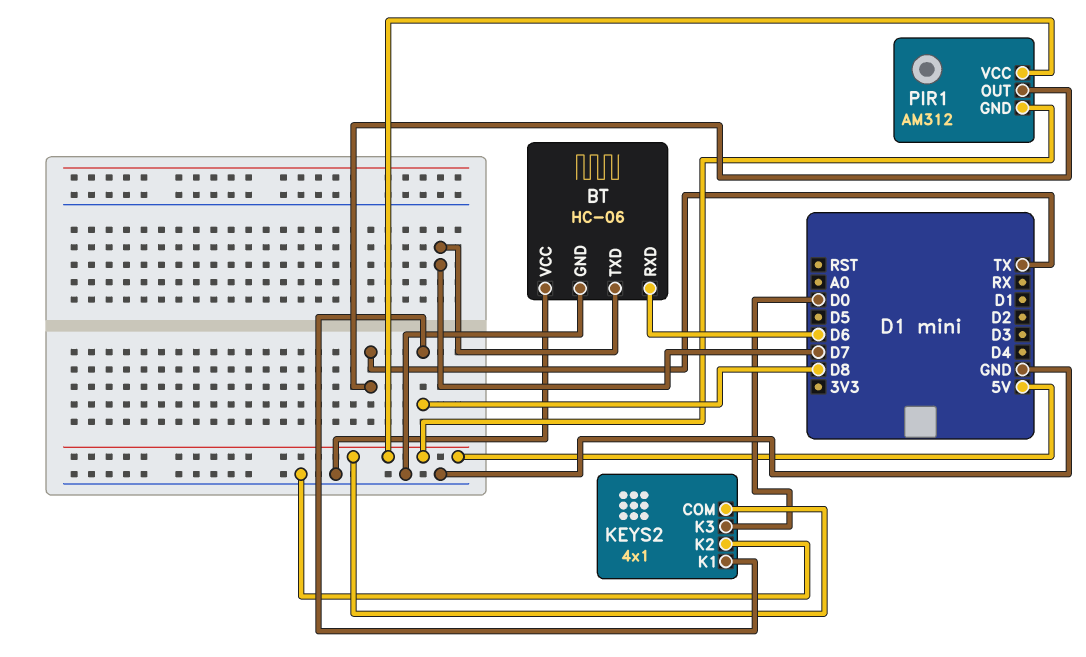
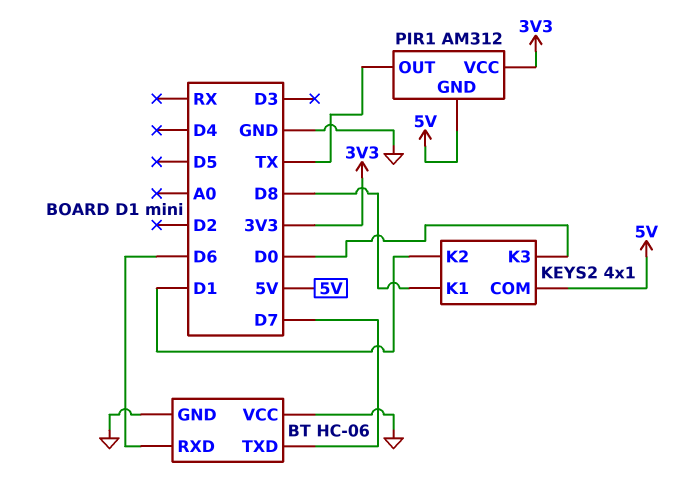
KEYS2 pin K2: GND -> D1
PIR1 pin VCC: 5V -> 3V3

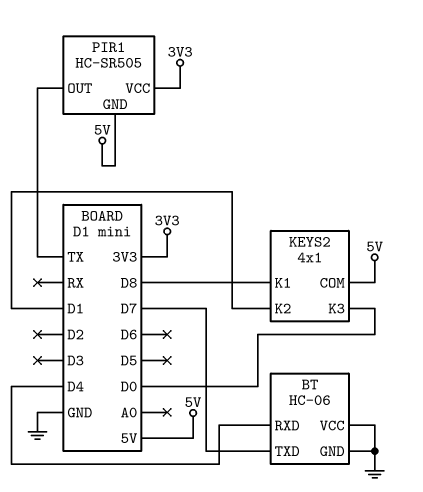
BT pin RXD: D6 -> D4
PIR1: AM312 -> HC-SR505

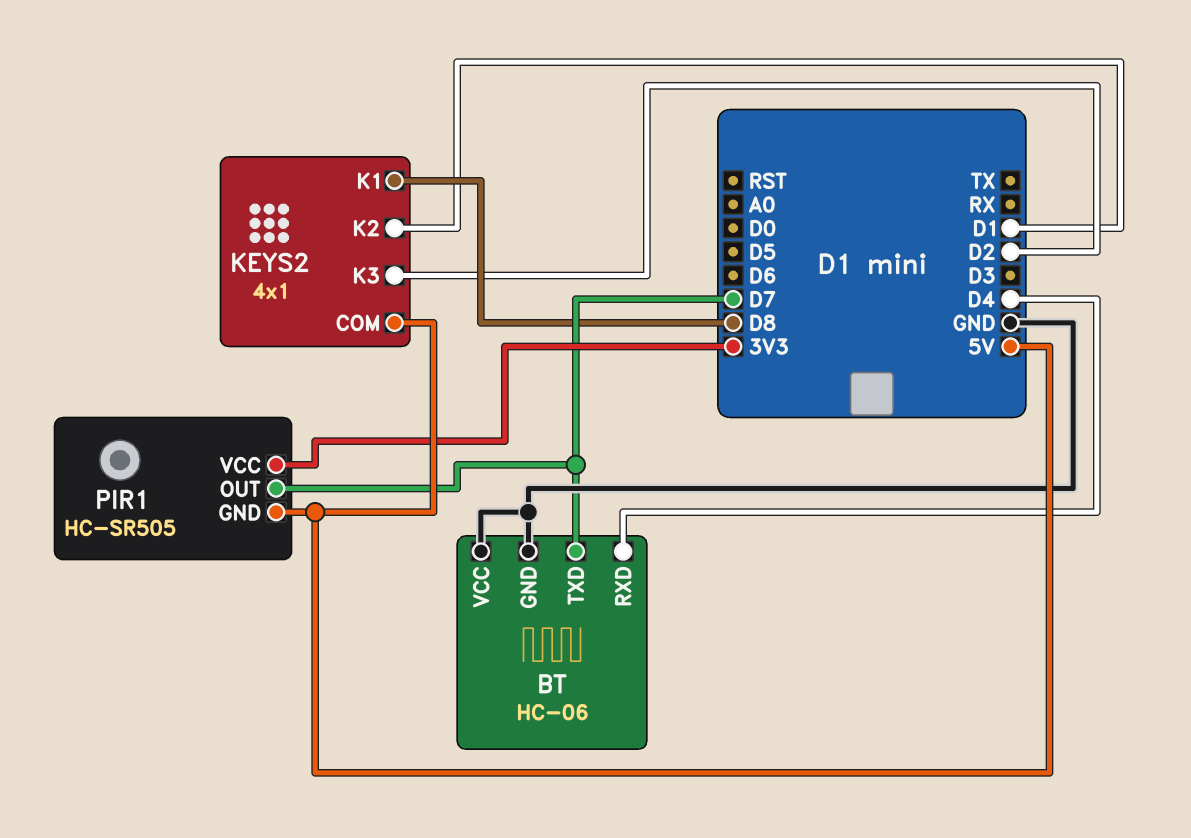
KEYS2 pin K3: D0 -> D2
PIR1 pin OUT: TX -> D7

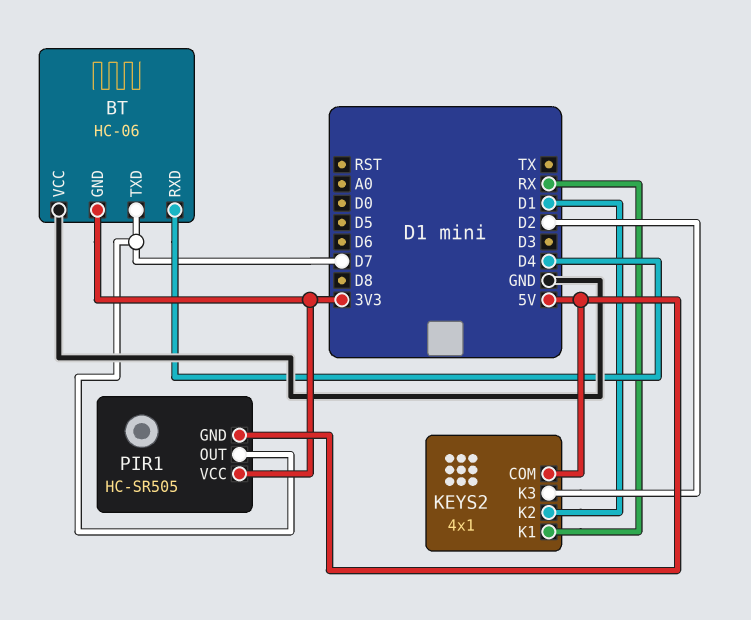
BT pin GND: GND -> 3V3
KEYS2 pin K1: D8 -> RX

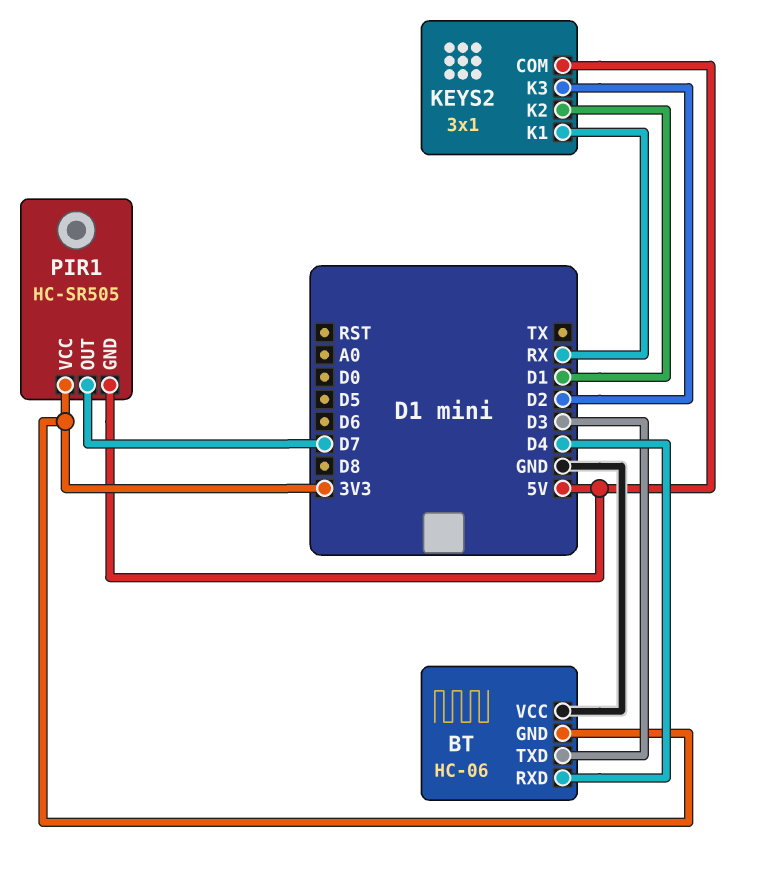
BT pin TXD: D7 -> D3
KEYS2: 4x1 -> 3x1

